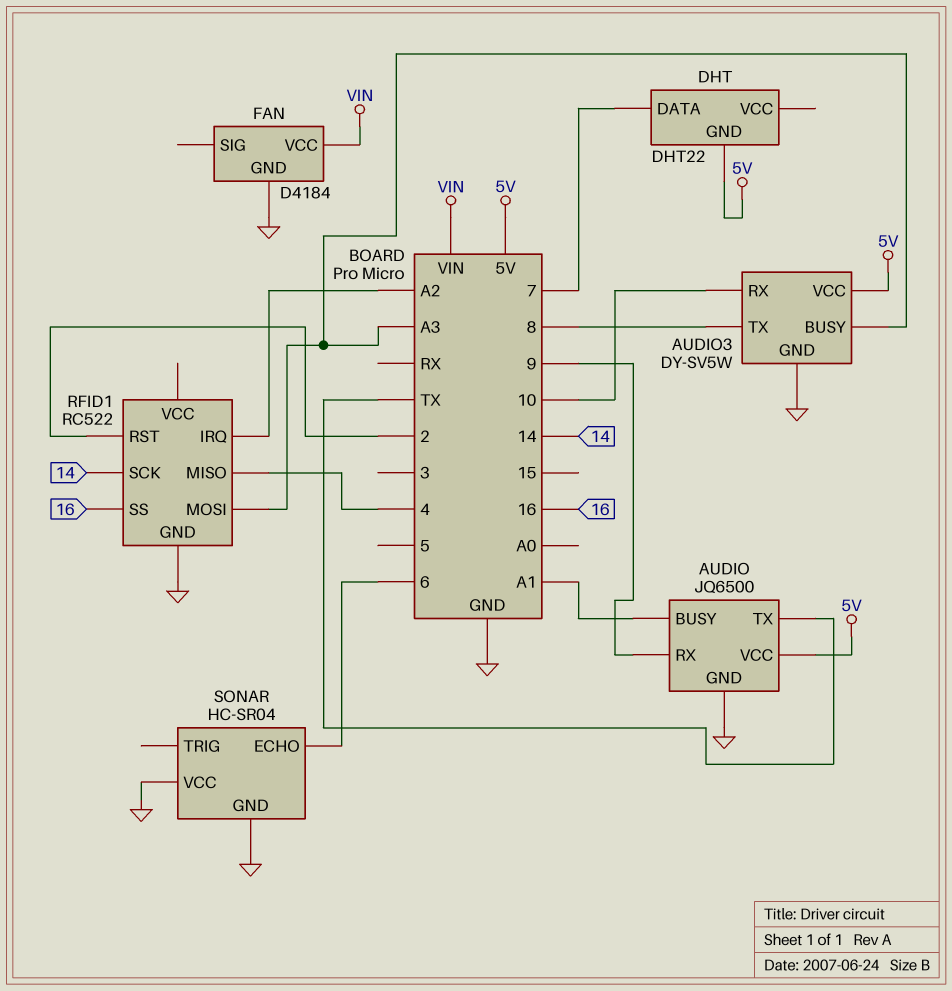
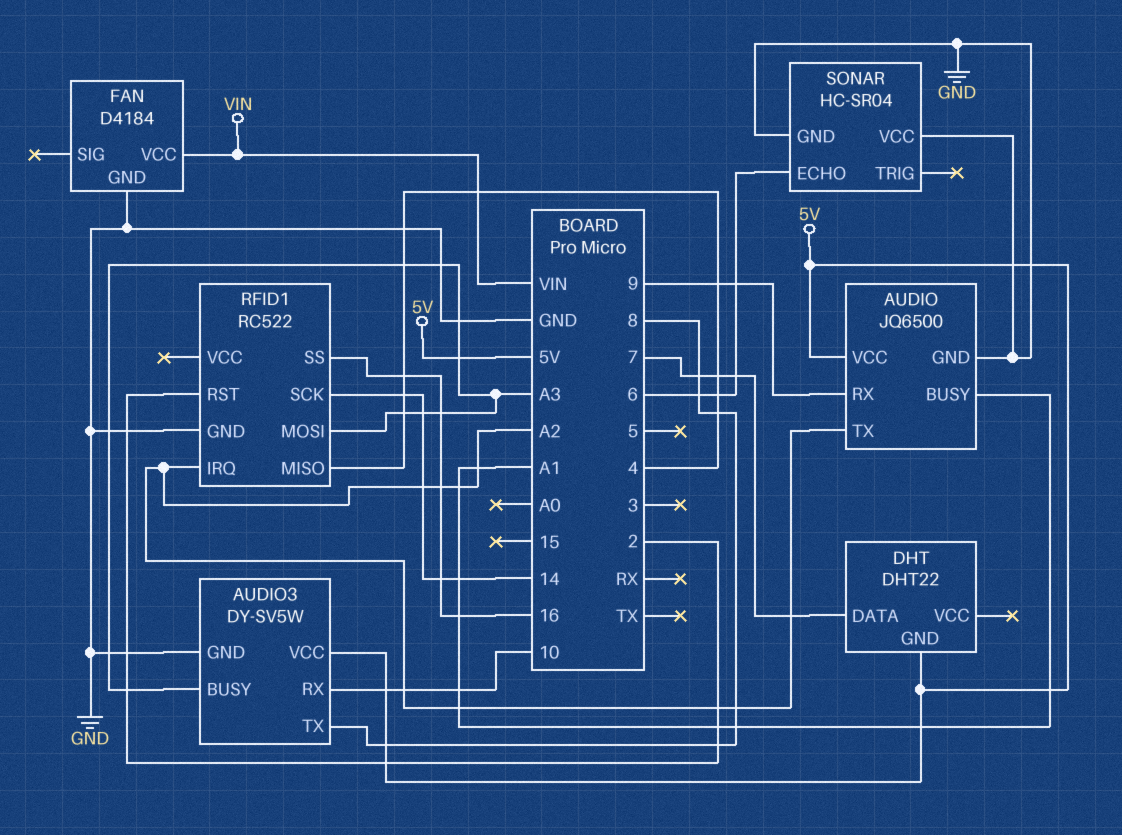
AUDIO pin TX: TX -> A2

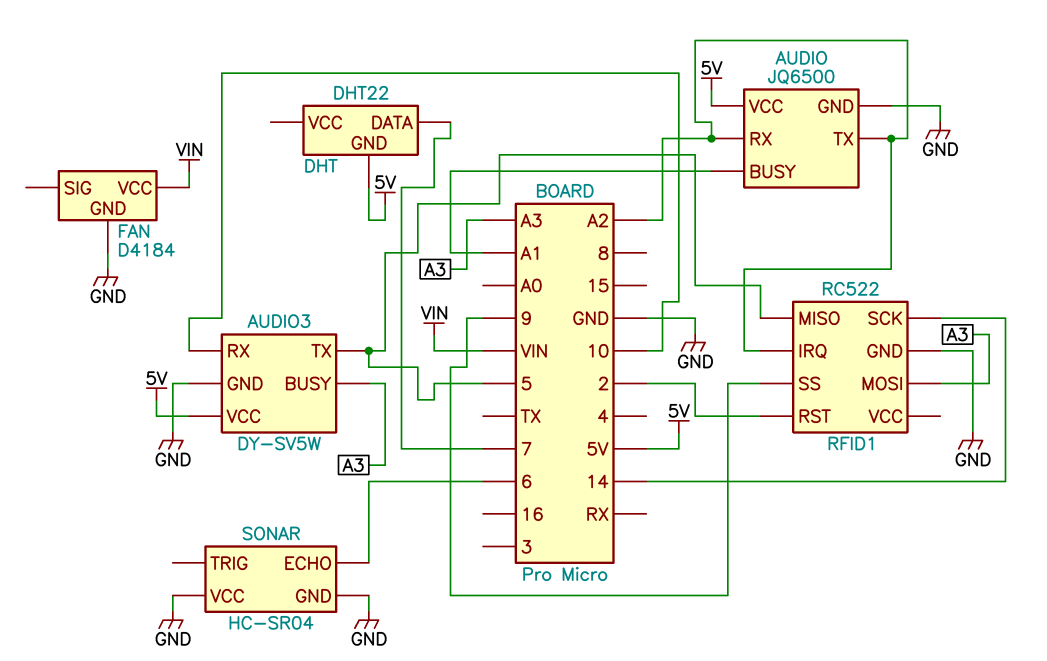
AUDIO pin RX: 9 -> A2
AUDIO3 pin TX: 8 -> 5
RFID1 pin MISO: 4 -> 5
RFID1 pin SS: 16 -> 9

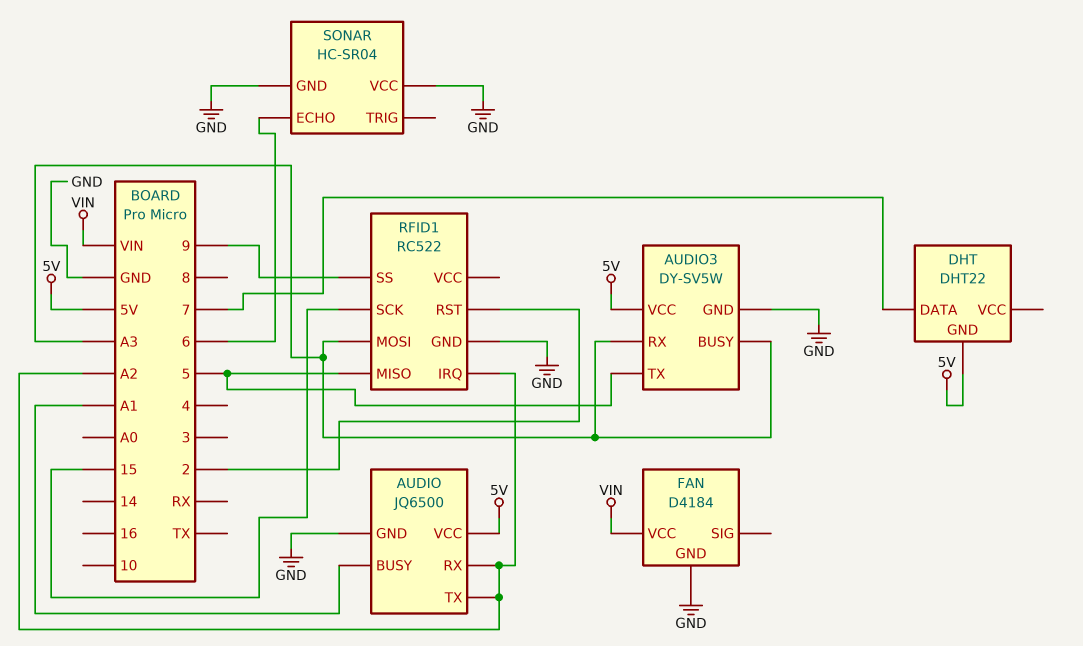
AUDIO3 pin RX: 10 -> A3
RFID1 pin SCK: 14 -> 15

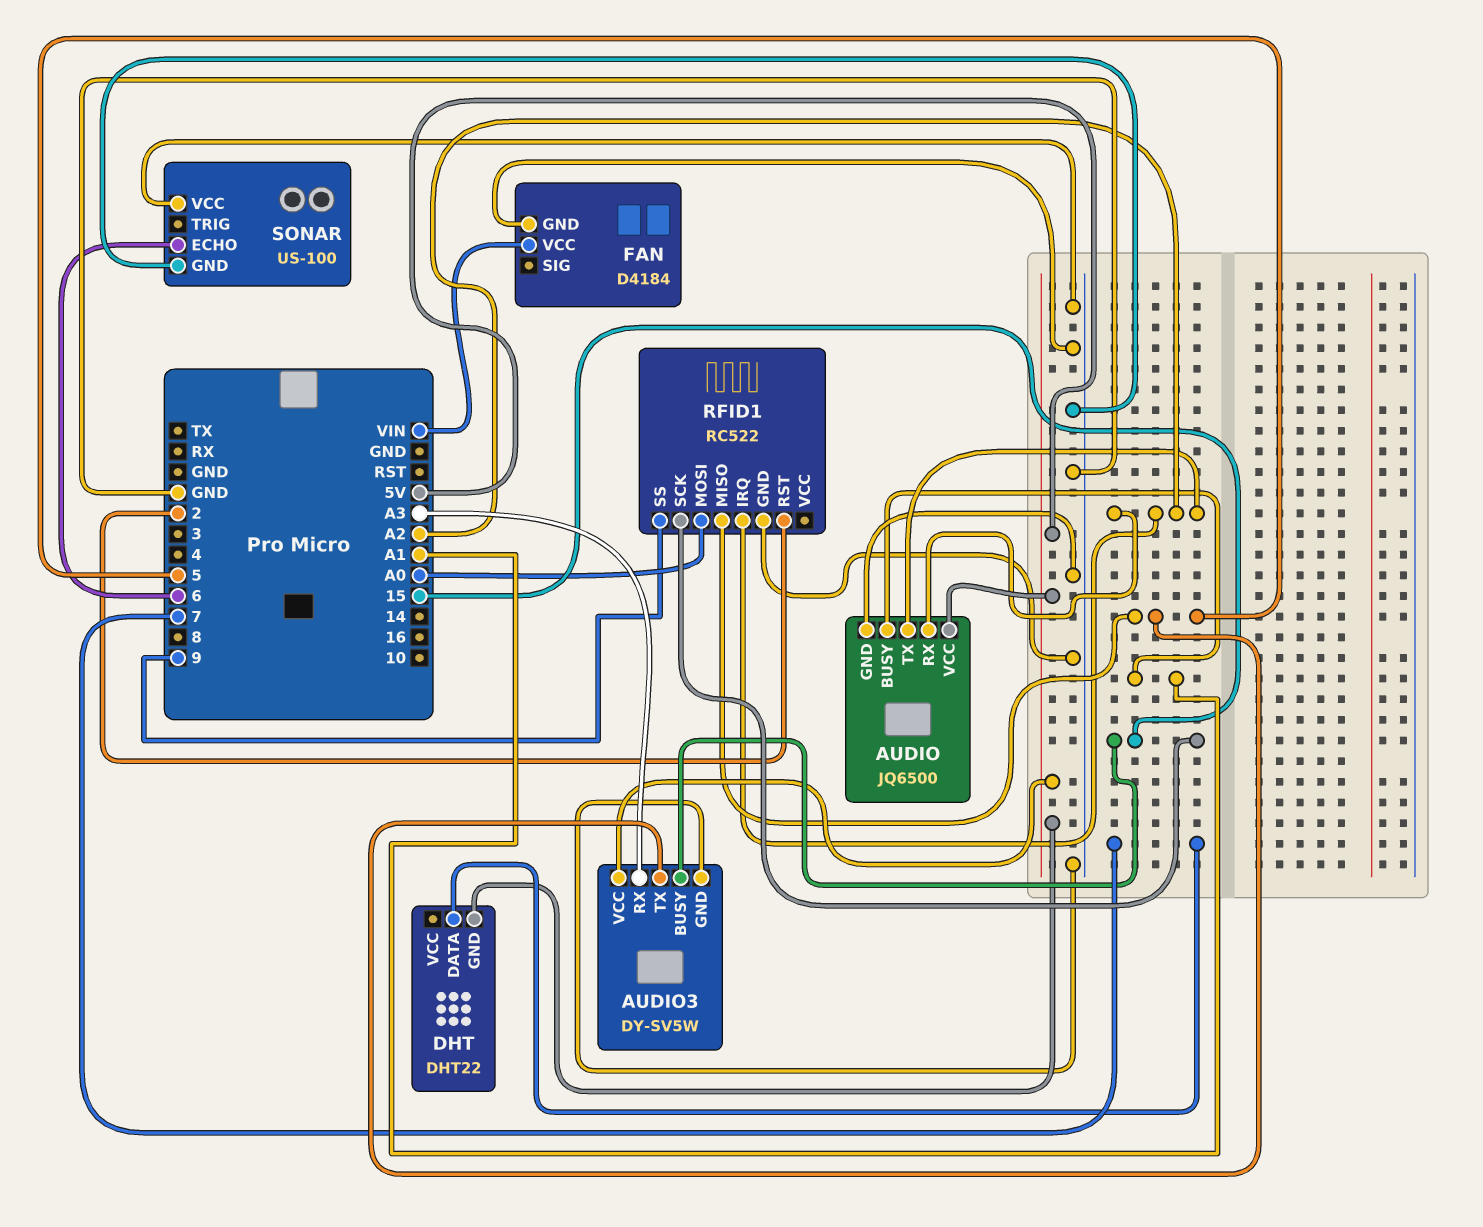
AUDIO3 pin BUSY: A3 -> 15
RFID1 pin MOSI: A3 -> A0
SONAR: HC-SR04 -> US-100

